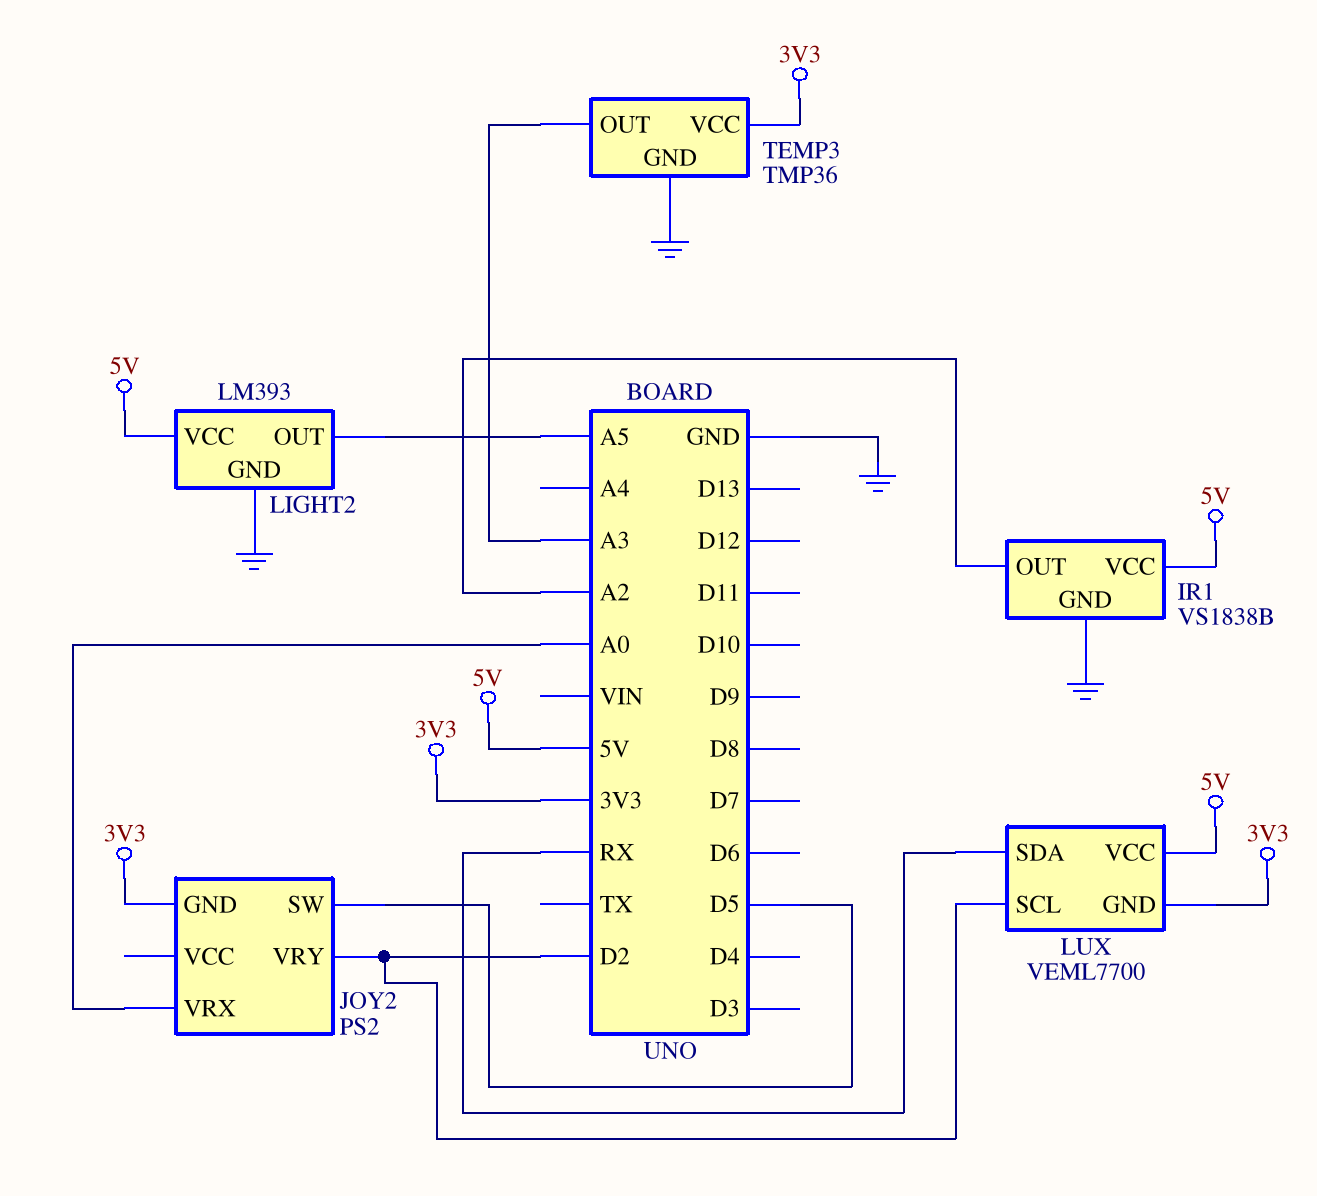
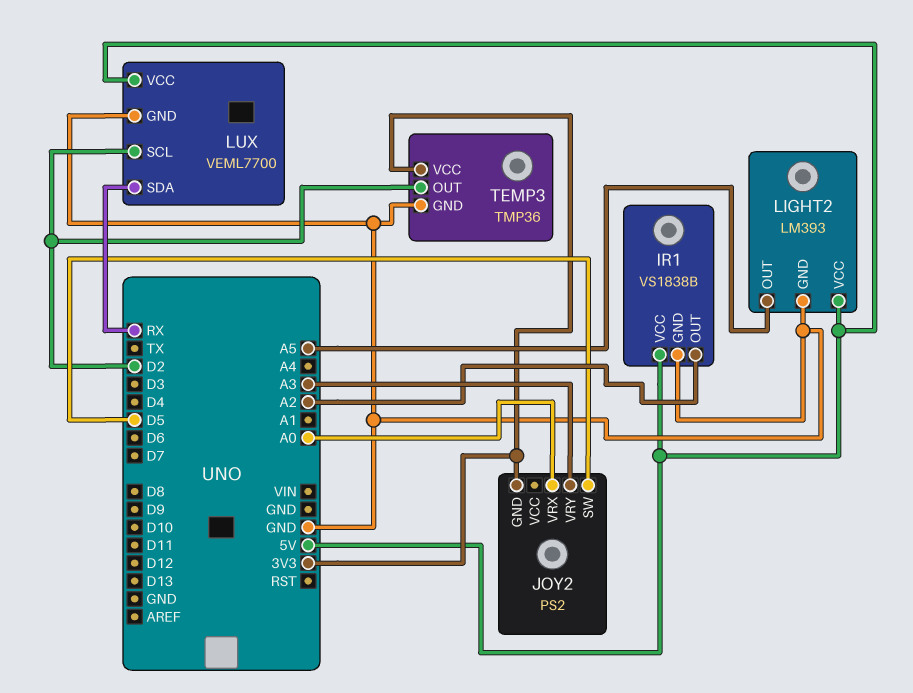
JOY2 pin VRY: D2 -> A3
LUX pin GND: 3V3 -> GND
TEMP3 pin OUT: A3 -> D2

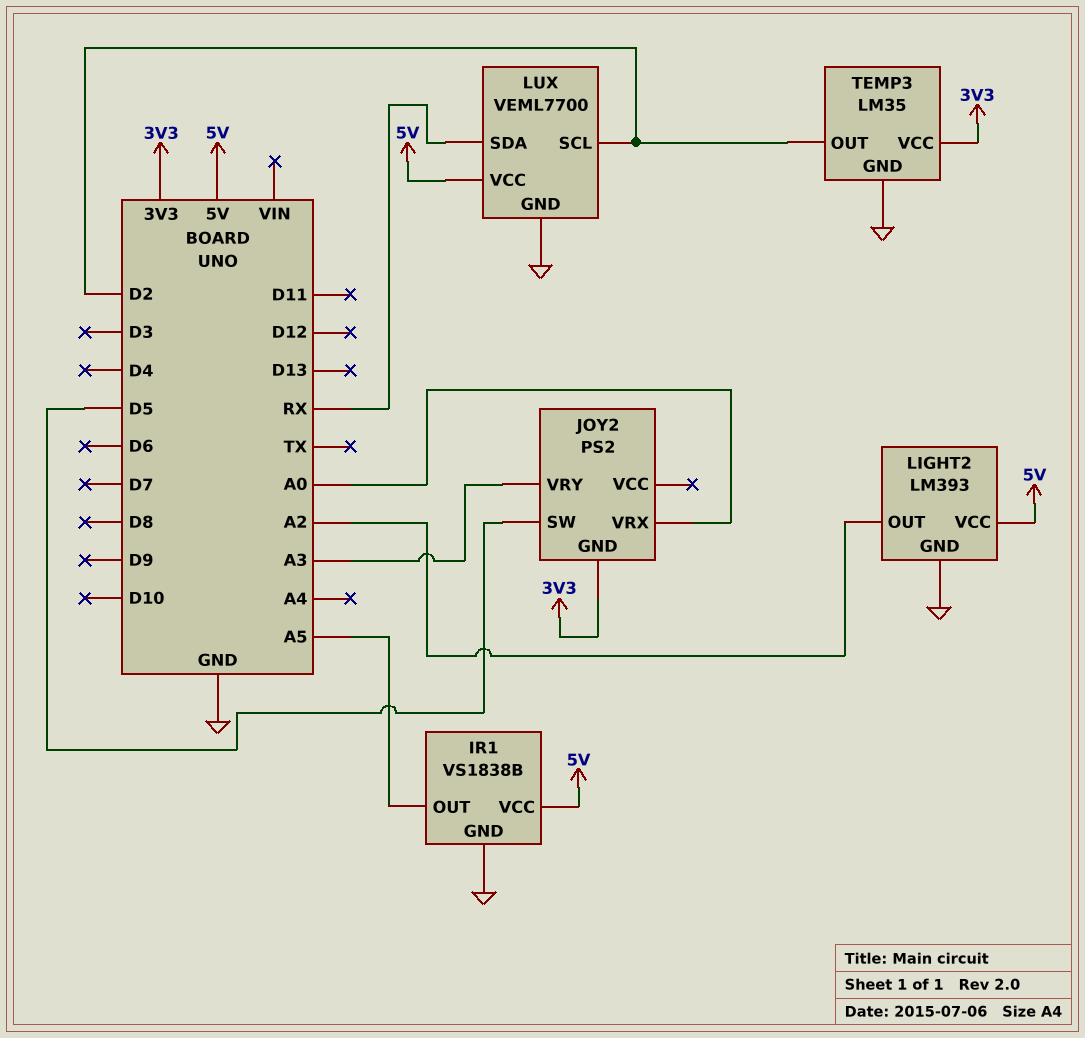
IR1 pin OUT: A2 -> A5
LIGHT2 pin OUT: A5 -> A2
TEMP3: TMP36 -> LM35

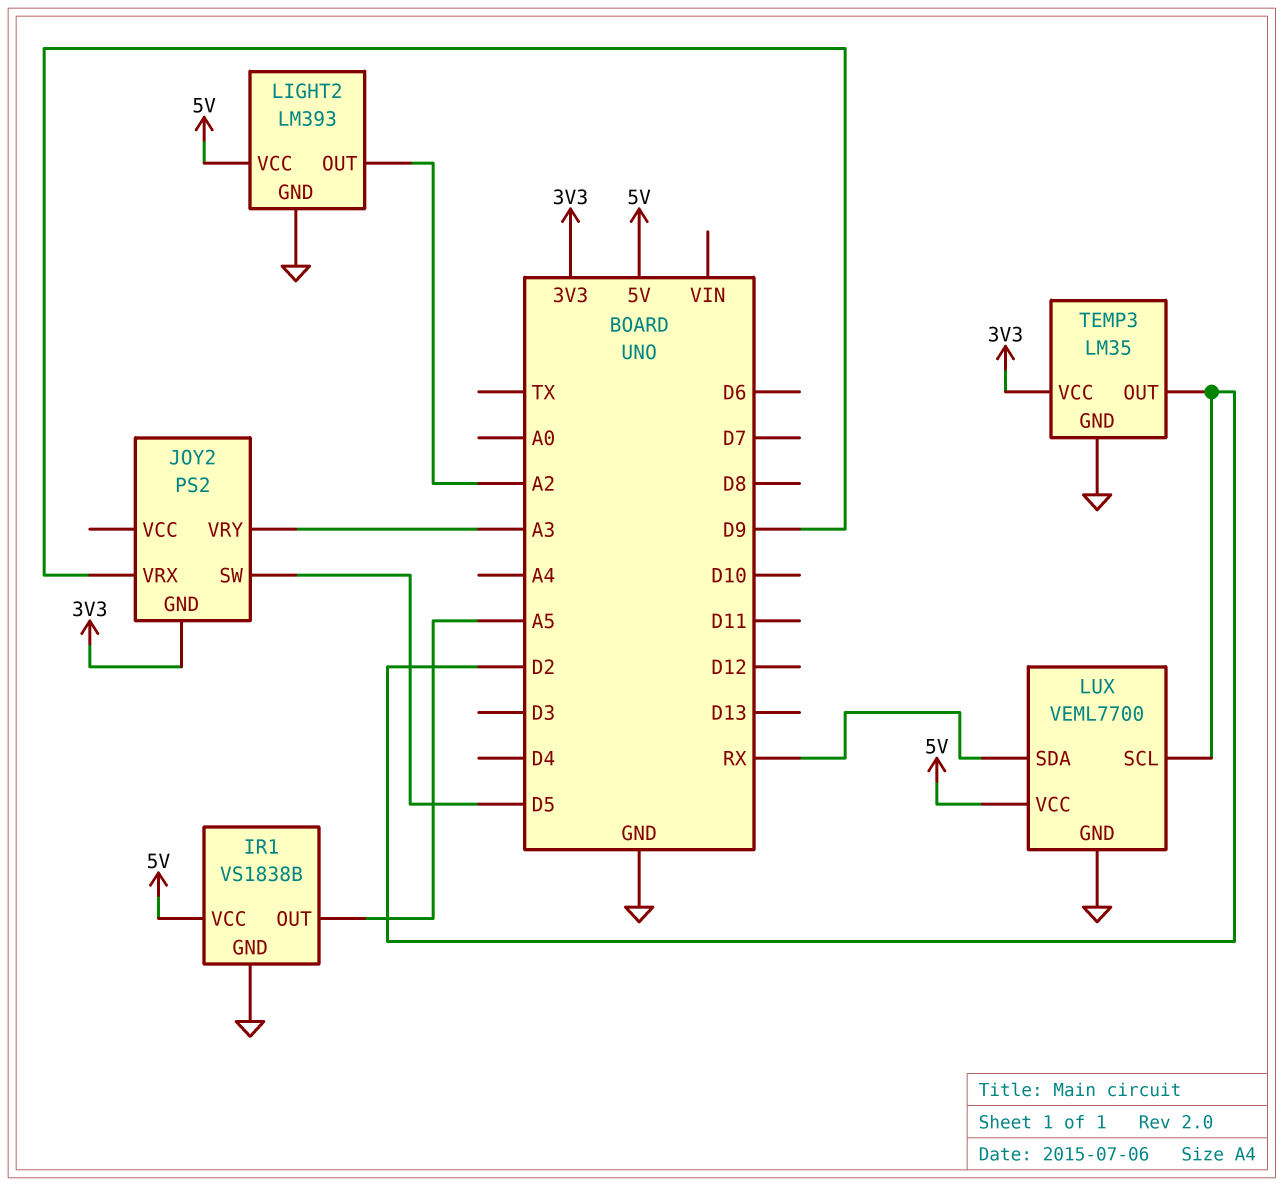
JOY2 pin VRX: A0 -> D9

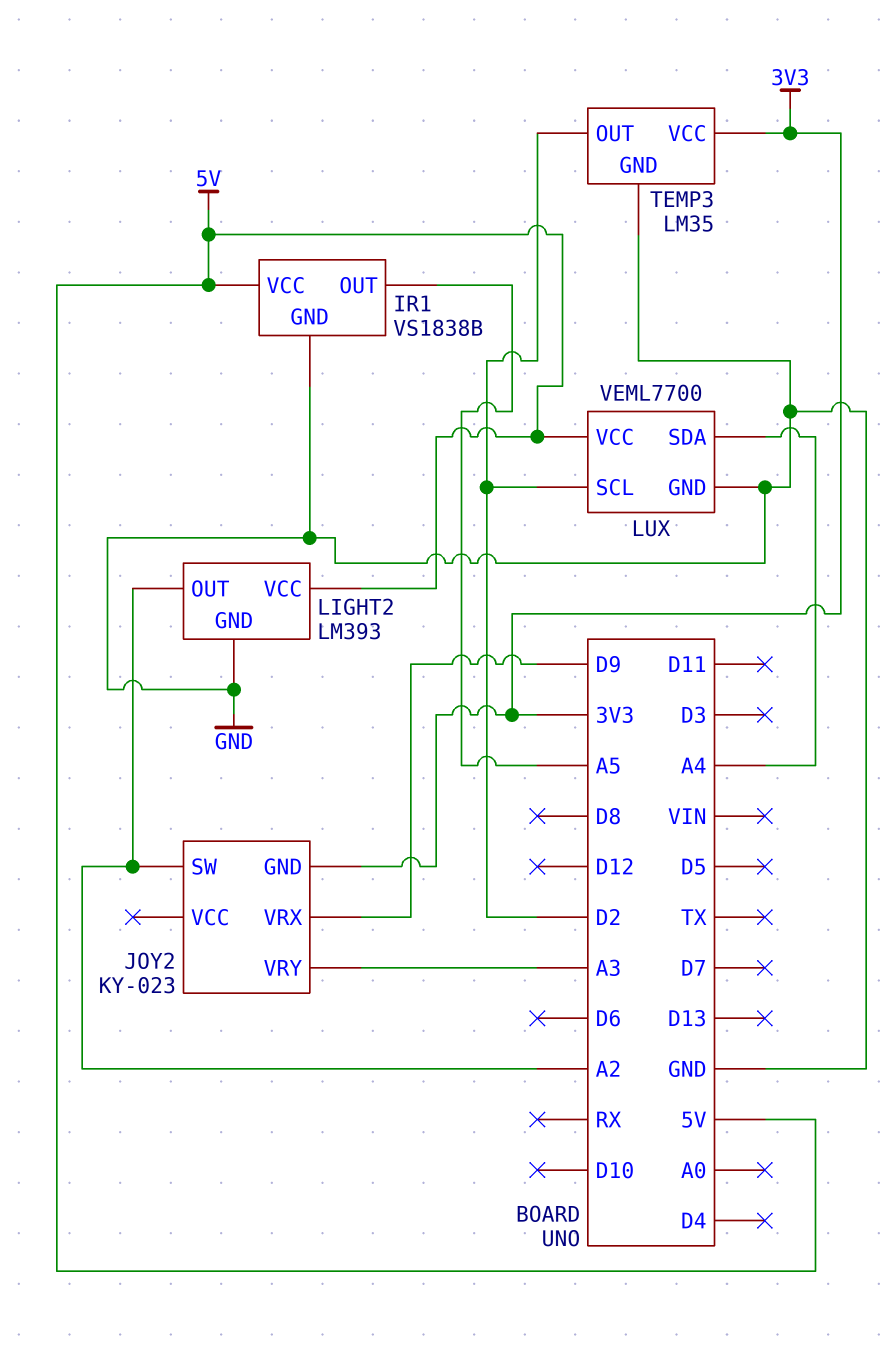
JOY2: PS2 -> KY-023
JOY2 pin SW: D5 -> A2
LUX pin SDA: RX -> A4

